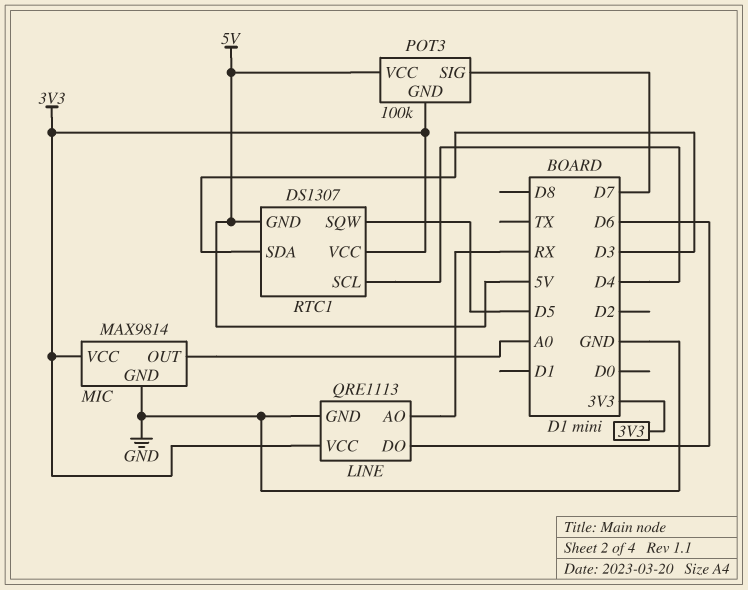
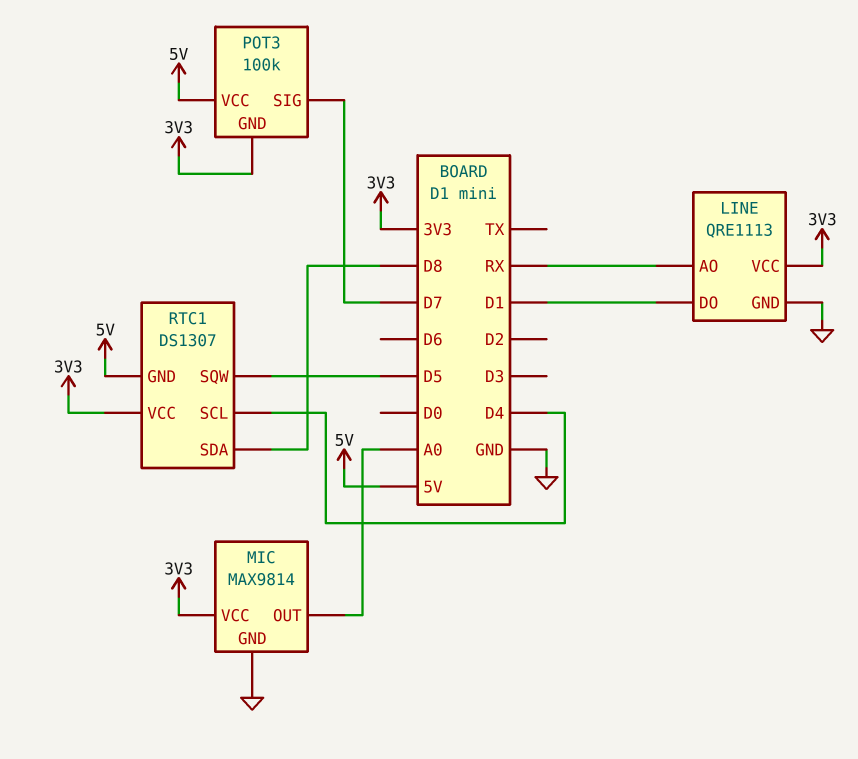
LINE pin DO: D6 -> D1
RTC1 pin SDA: D3 -> D8

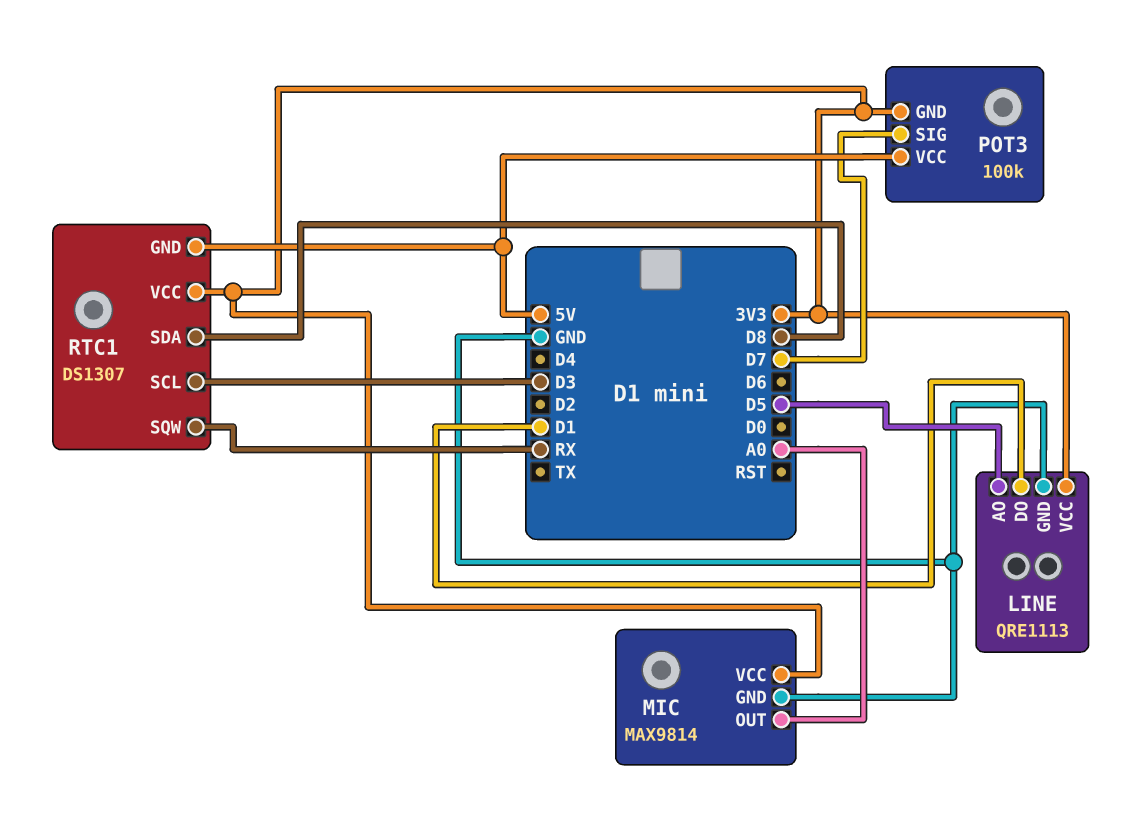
LINE pin AO: RX -> D5
RTC1 pin SCL: D4 -> D3
RTC1 pin SQW: D5 -> RX

